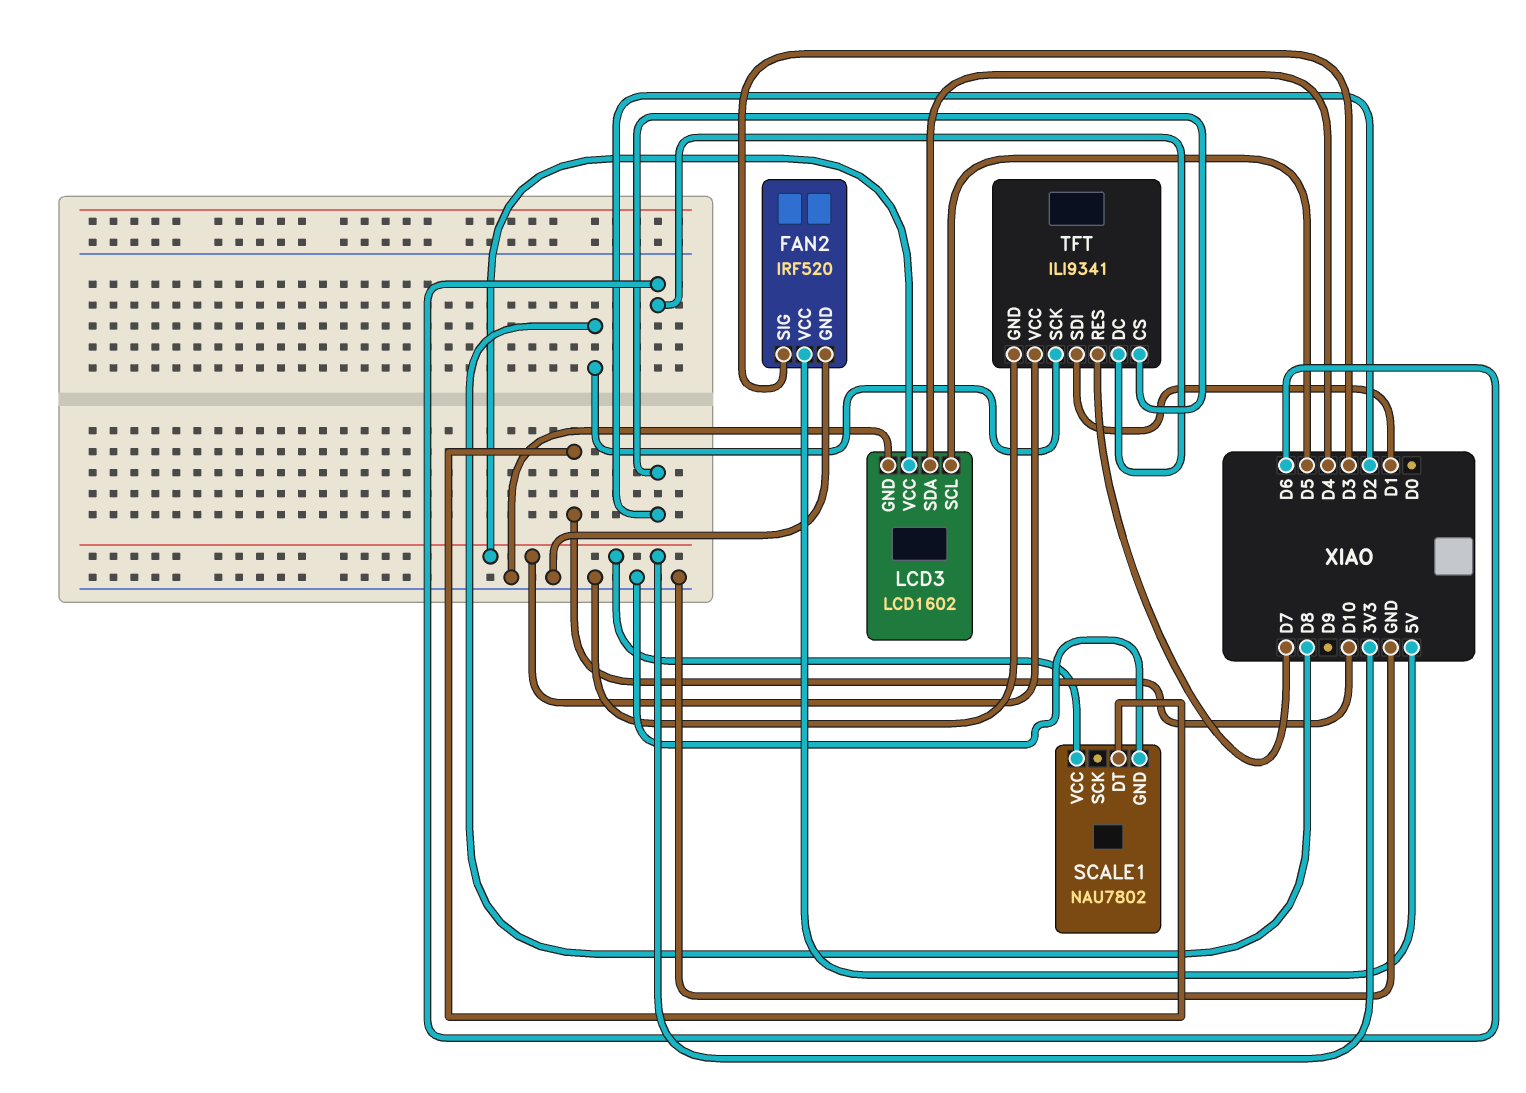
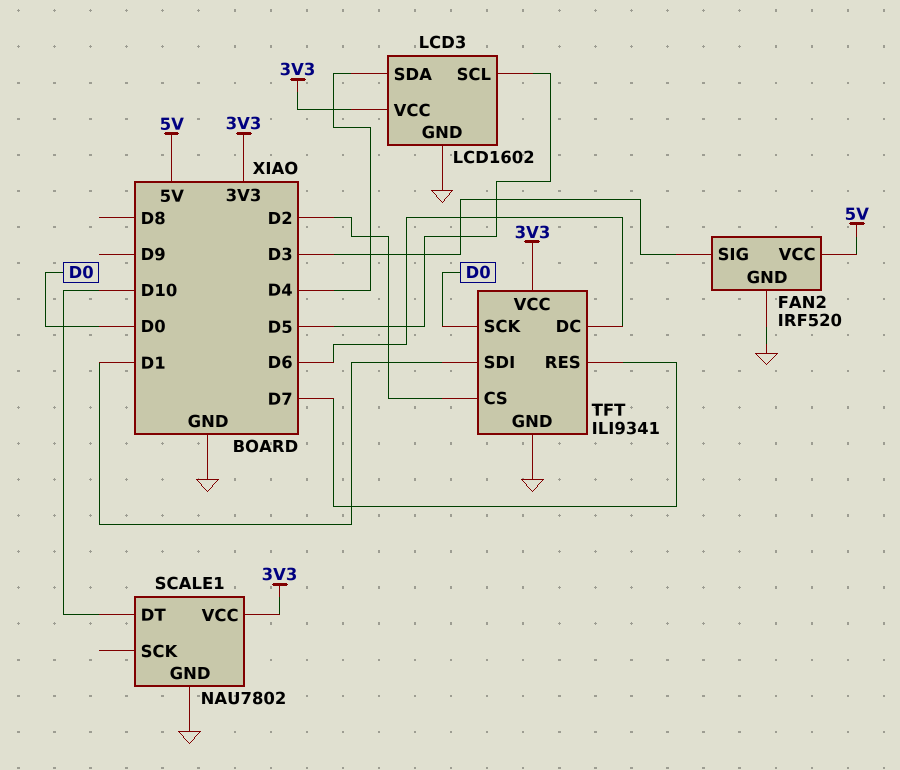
TFT pin SCK: D8 -> D0

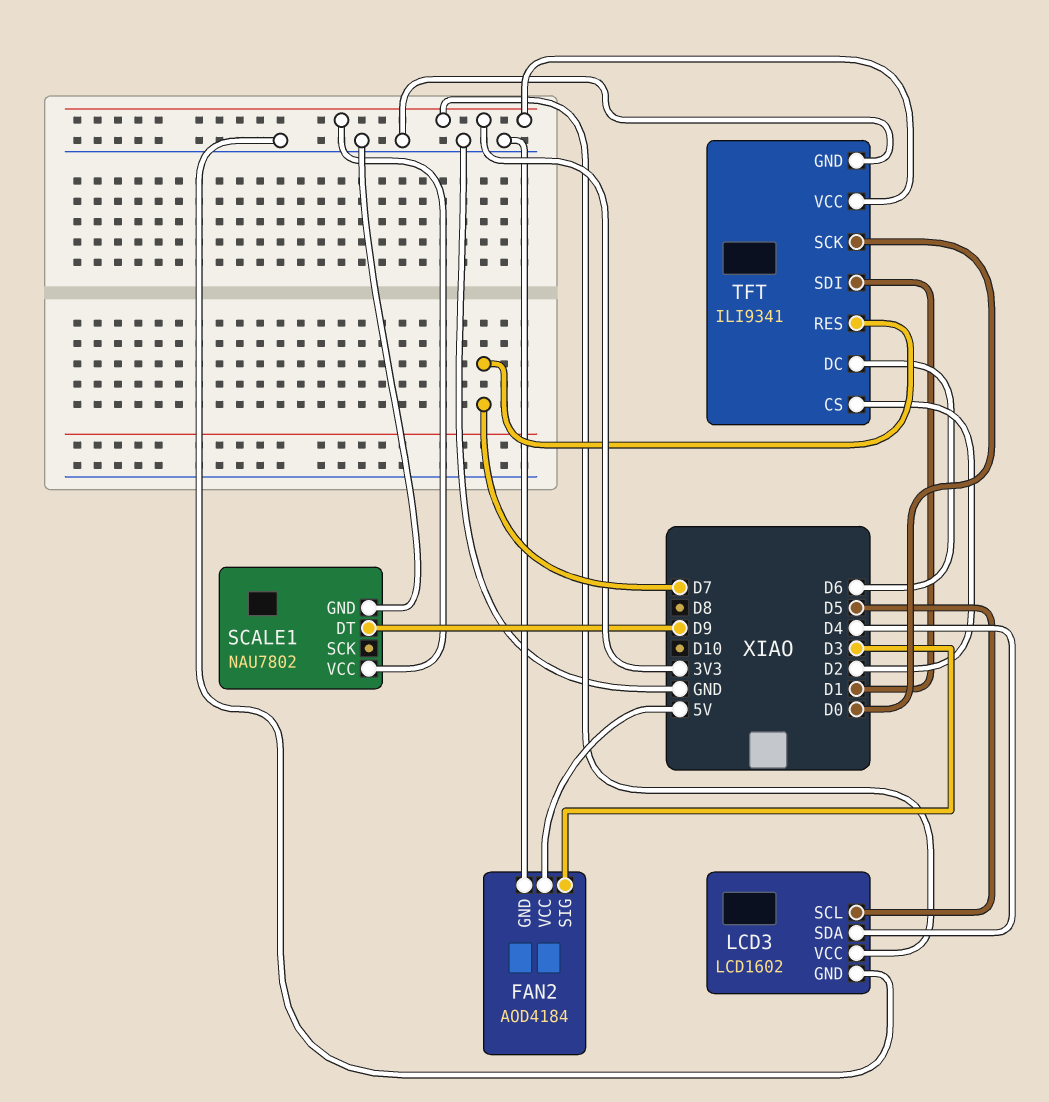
FAN2: IRF520 -> AOD4184
SCALE1 pin DT: D10 -> D9

